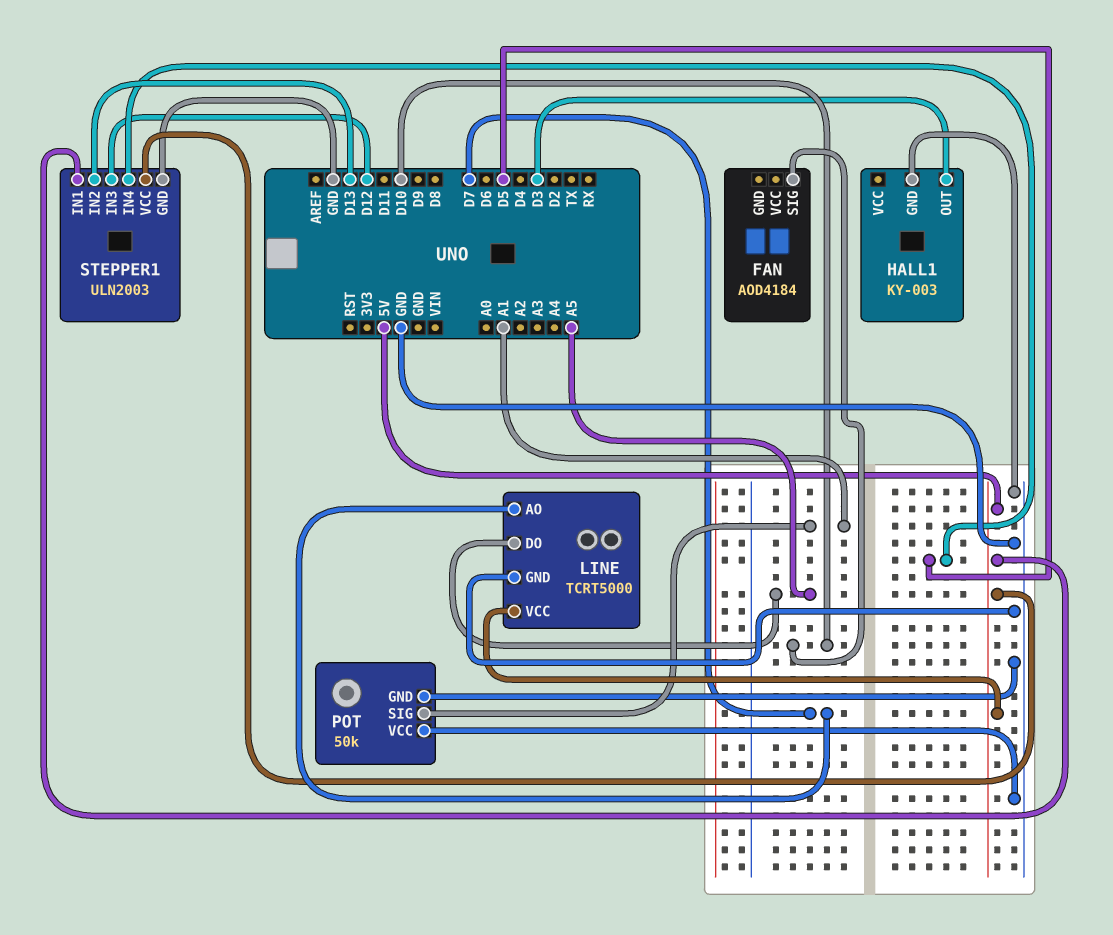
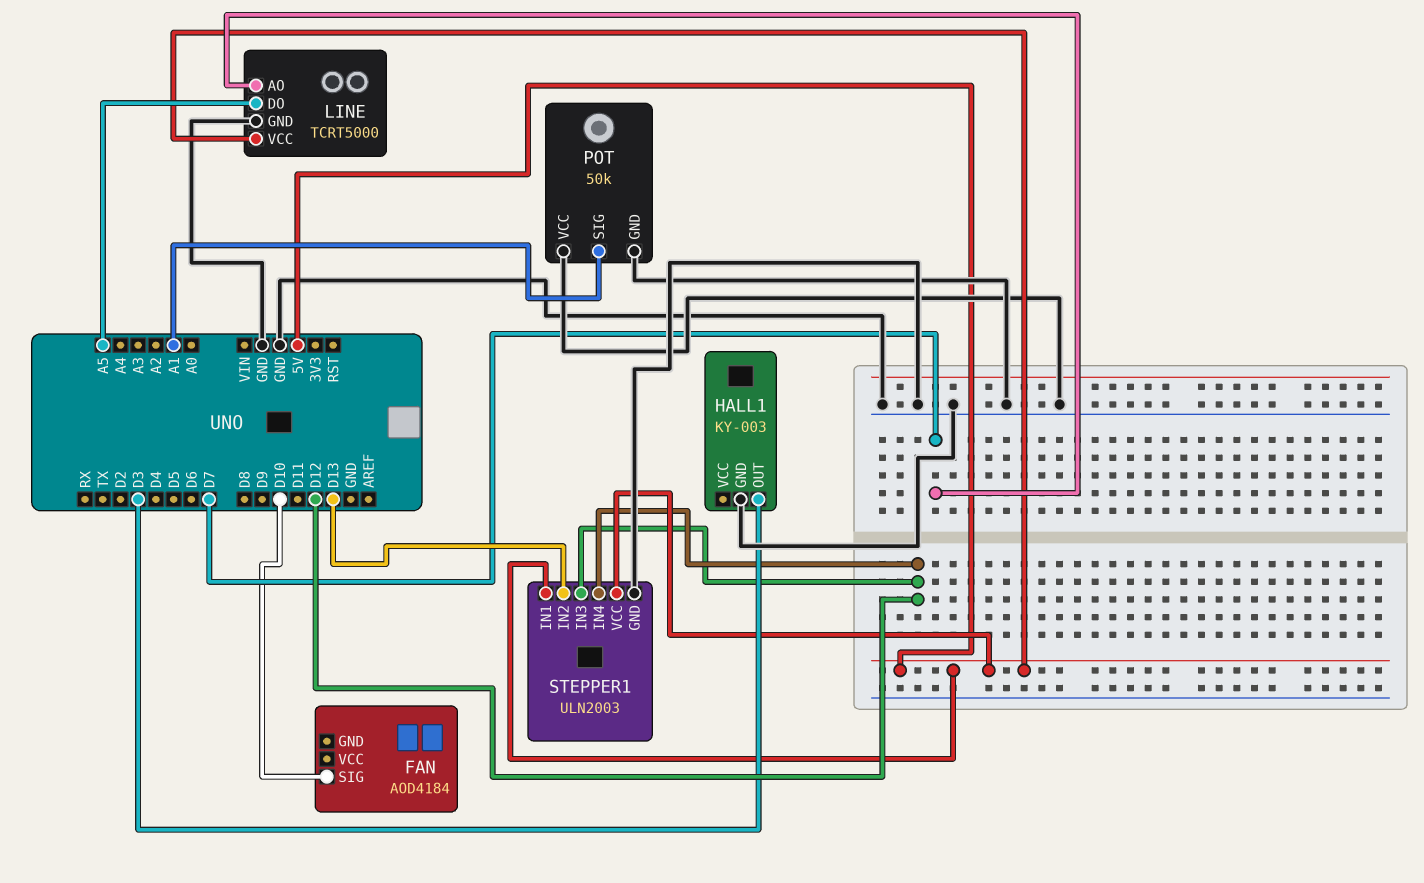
STEPPER1 pin IN4: D5 -> D12

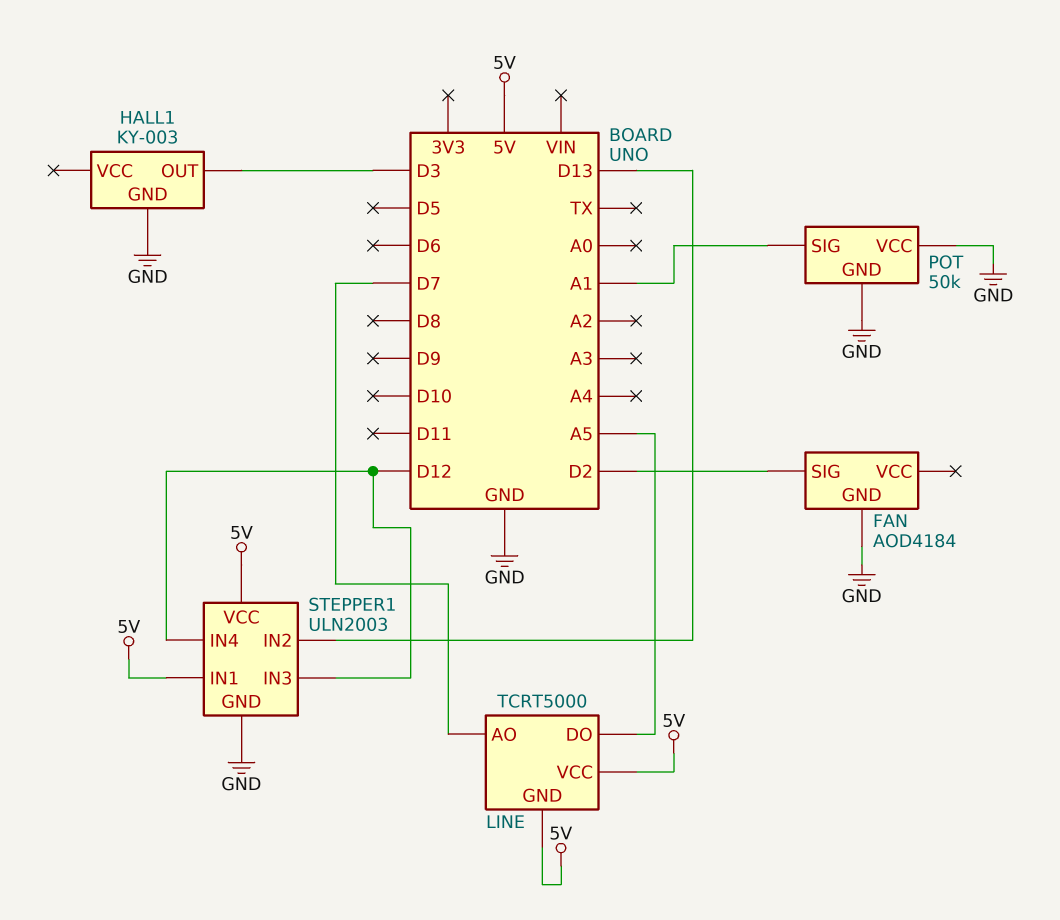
FAN pin GND: none -> GND
FAN pin SIG: D10 -> D2
LINE pin GND: GND -> 5V

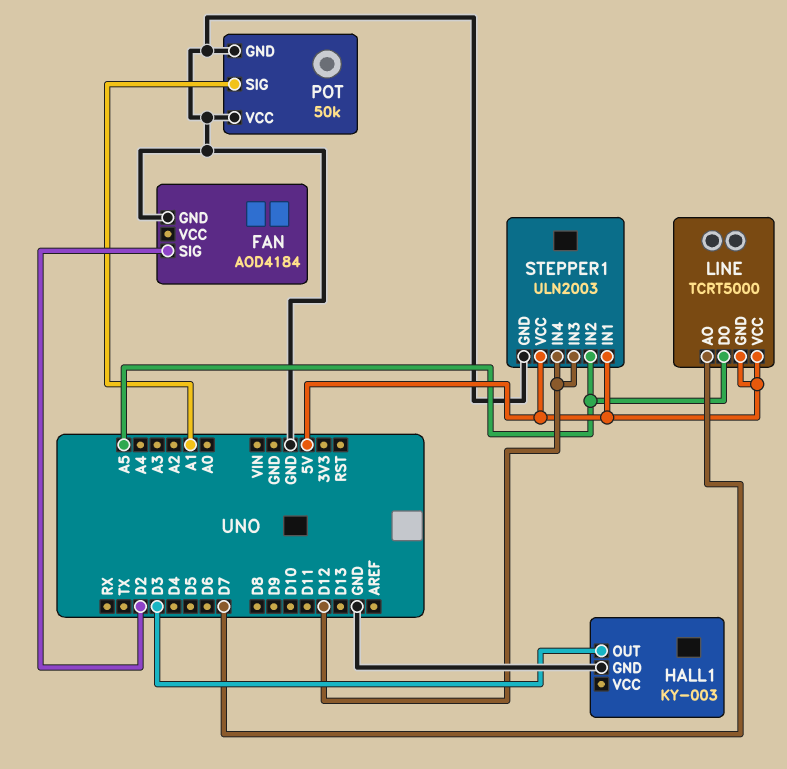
STEPPER1 pin IN2: D13 -> A5

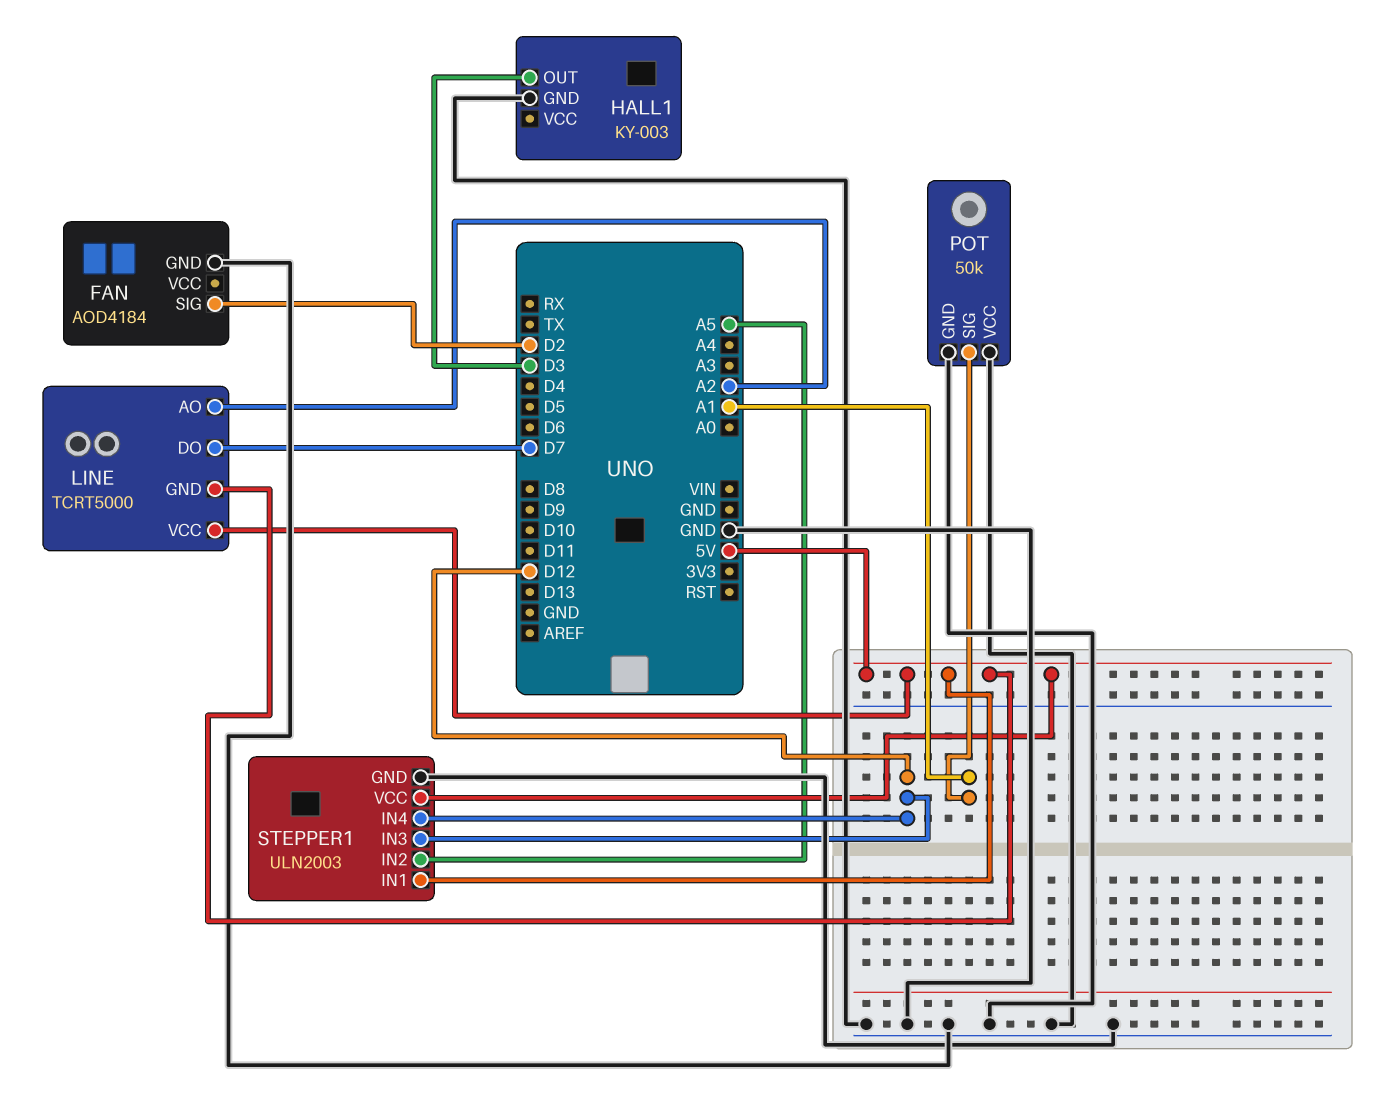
LINE pin AO: D7 -> A2
LINE pin DO: A5 -> D7

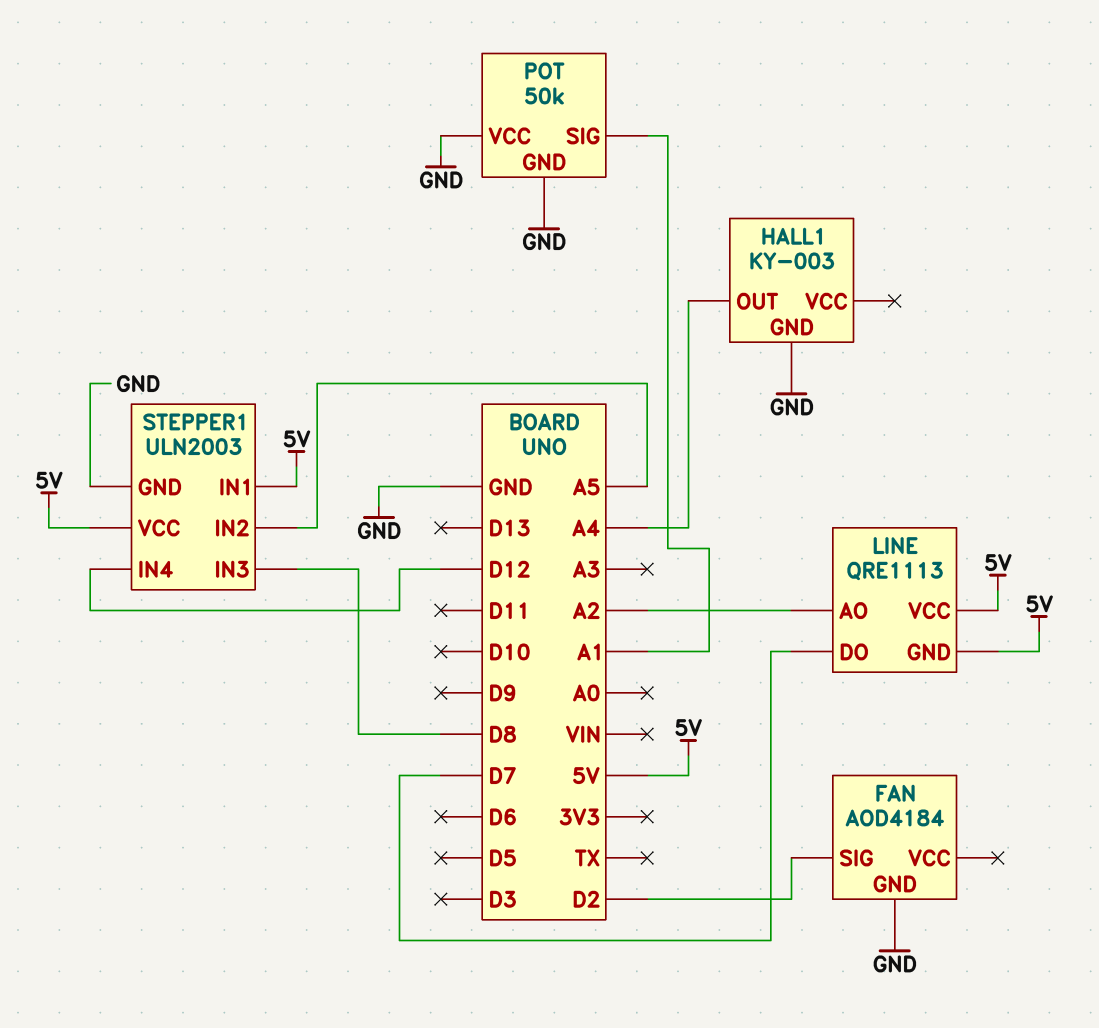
HALL1 pin OUT: D3 -> A4
LINE: TCRT5000 -> QRE1113
STEPPER1 pin IN3: D12 -> D8

